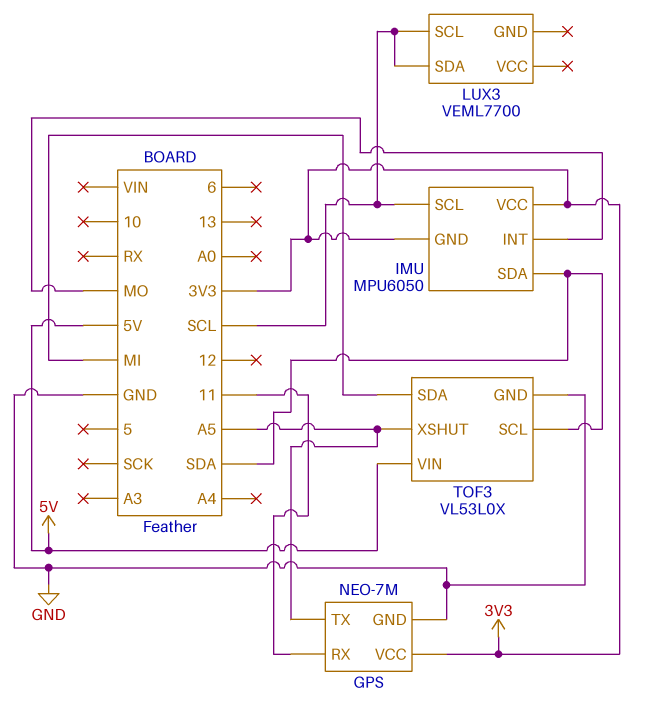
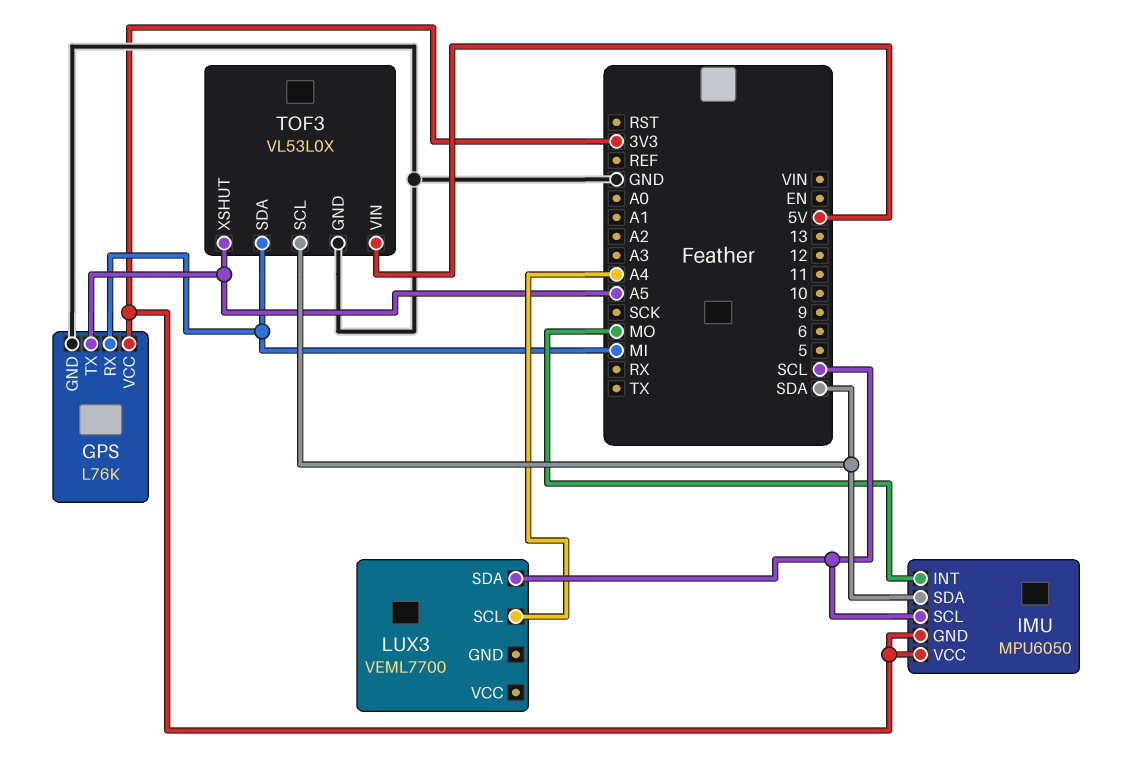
GPS: NEO-7M -> L76K
GPS pin RX: 11 -> MI
LUX3 pin SCL: SCL -> A4

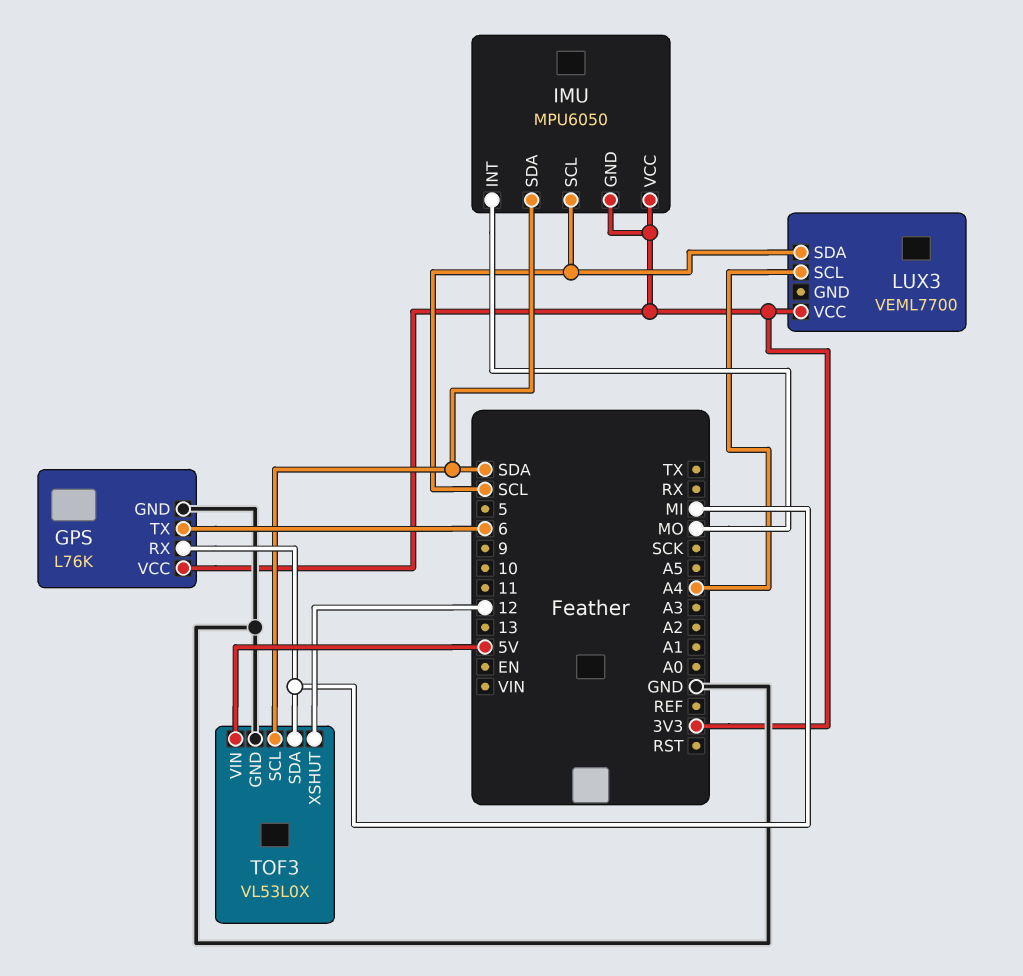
GPS pin TX: A5 -> 6
LUX3 pin VCC: none -> 3V3
TOF3 pin XSHUT: A5 -> 12

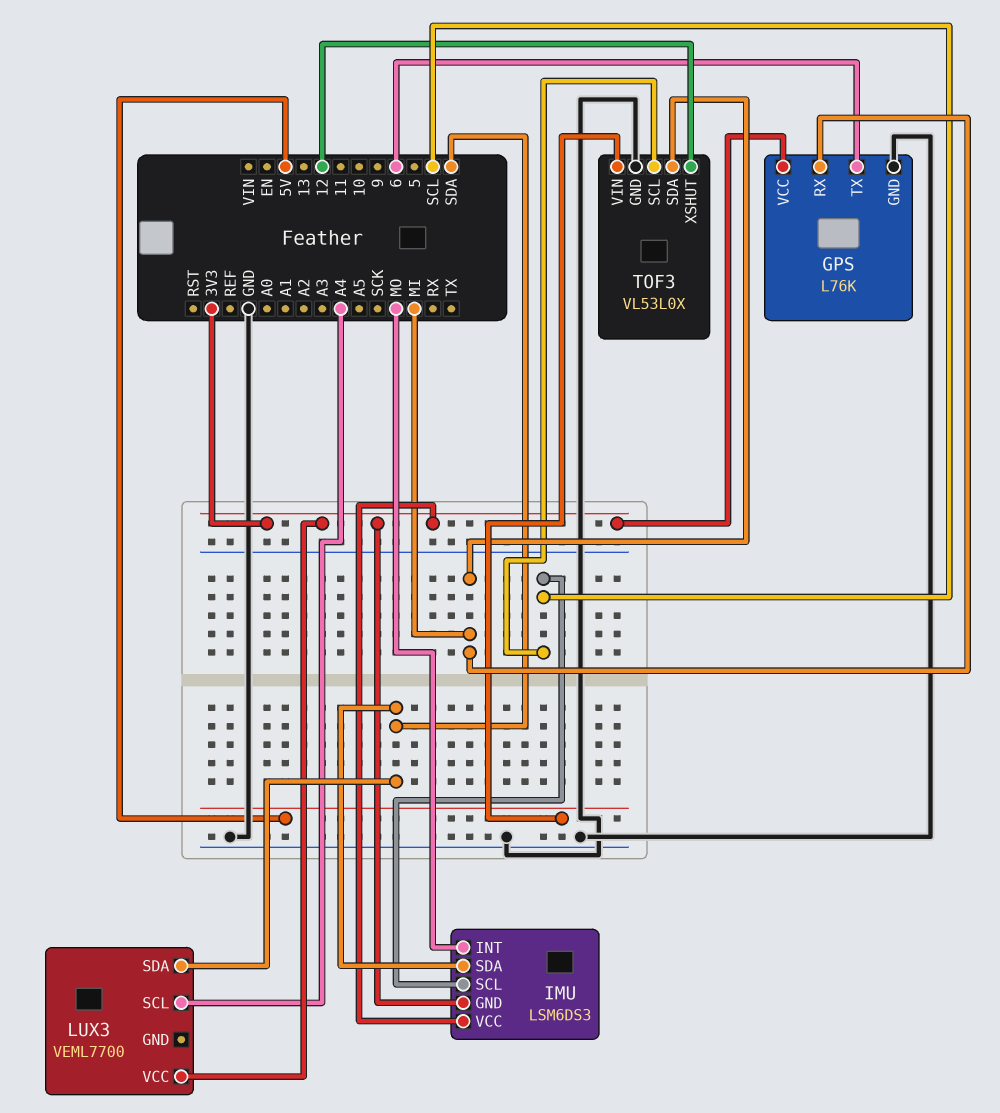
IMU: MPU6050 -> LSM6DS3
LUX3 pin SDA: SCL -> SDA
TOF3 pin SCL: SDA -> SCL

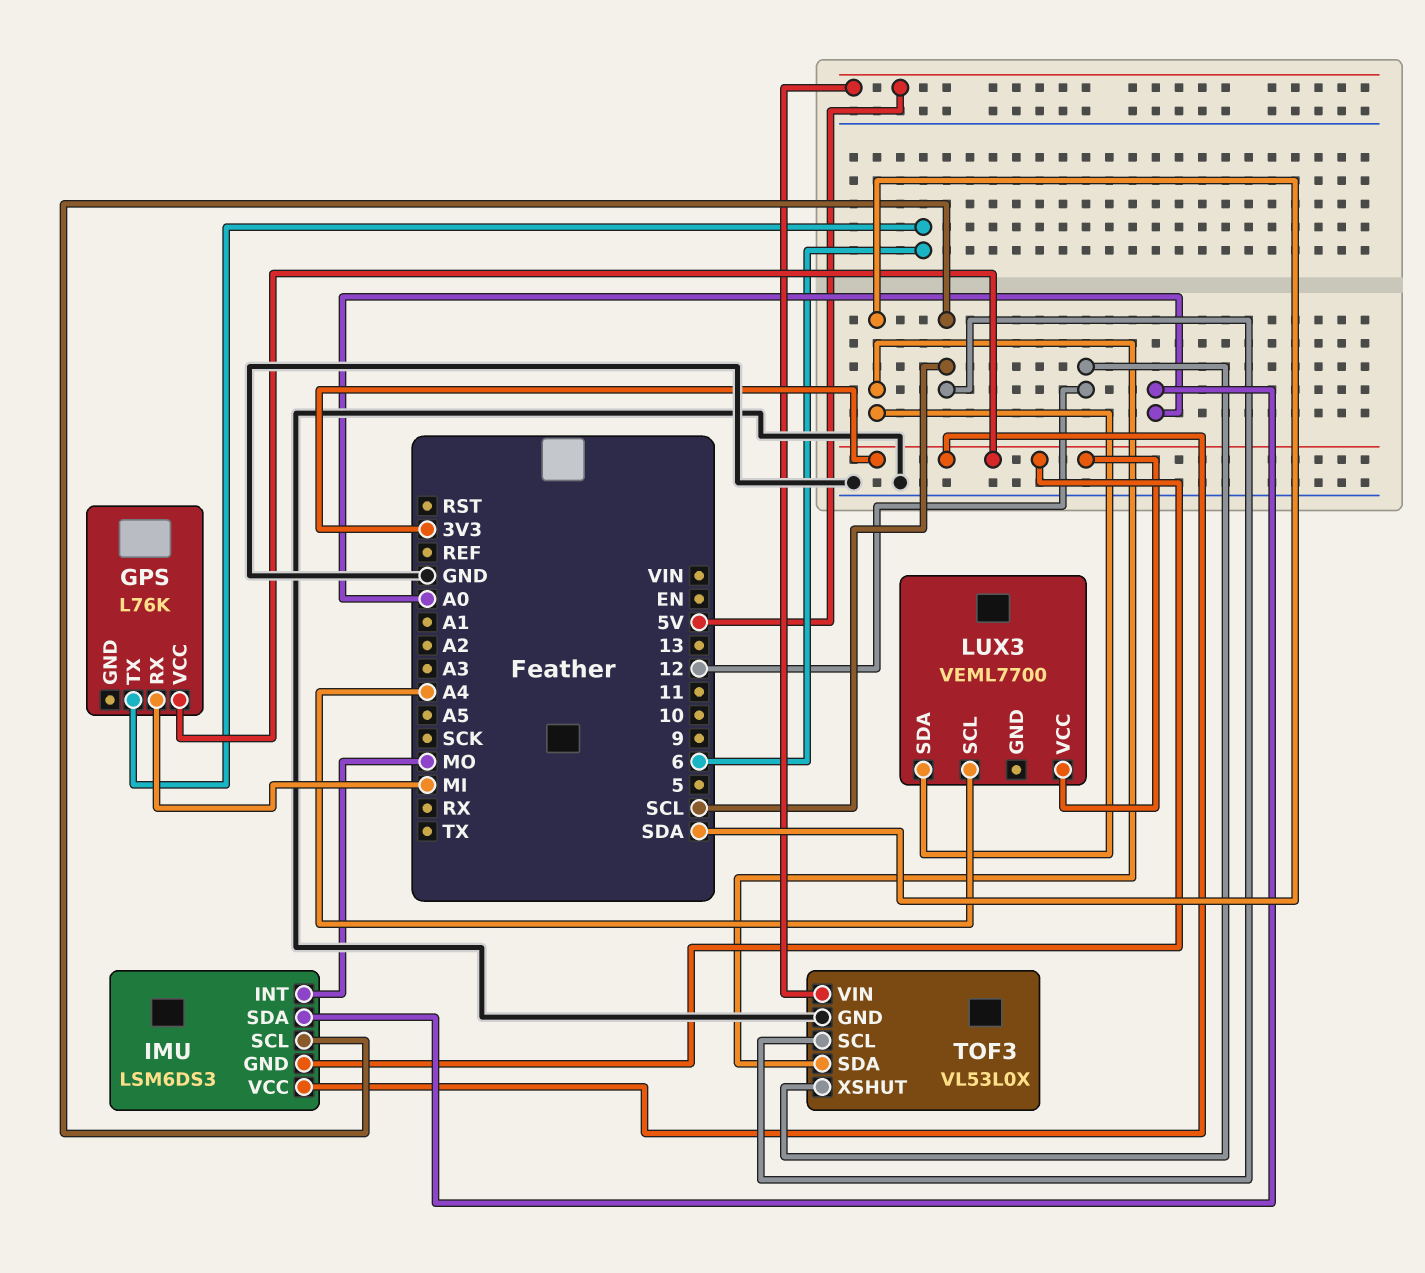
GPS pin GND: GND -> none
IMU pin SDA: SDA -> A0
TOF3 pin SDA: MI -> SDA

